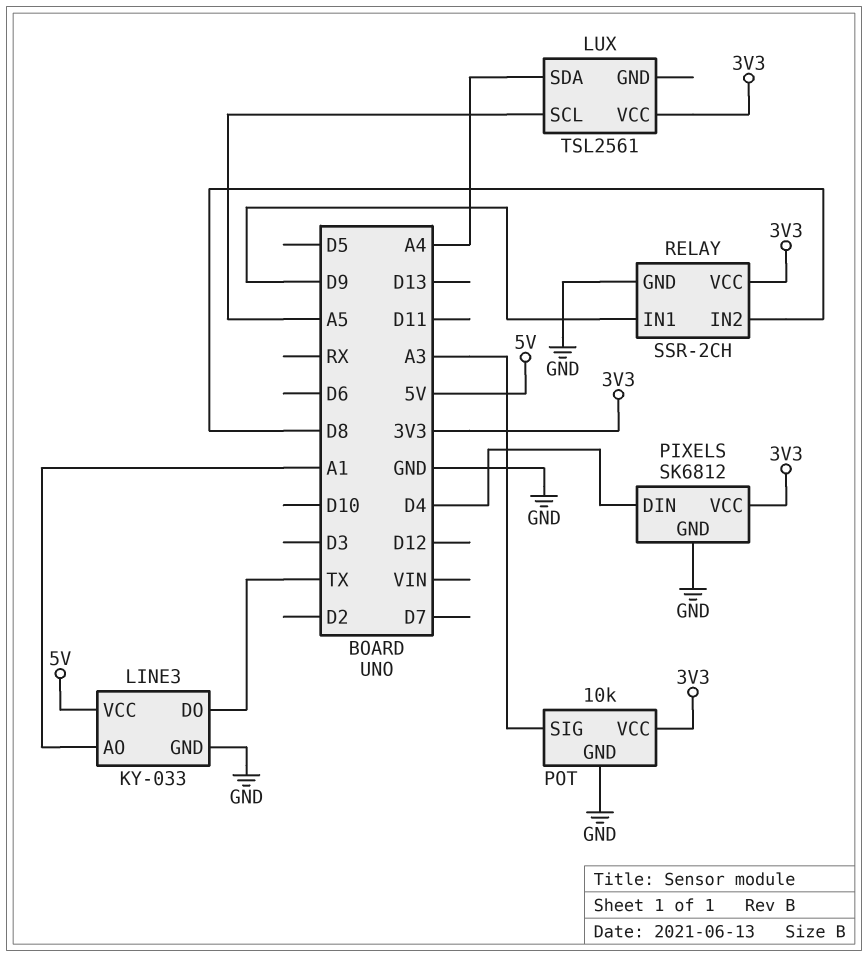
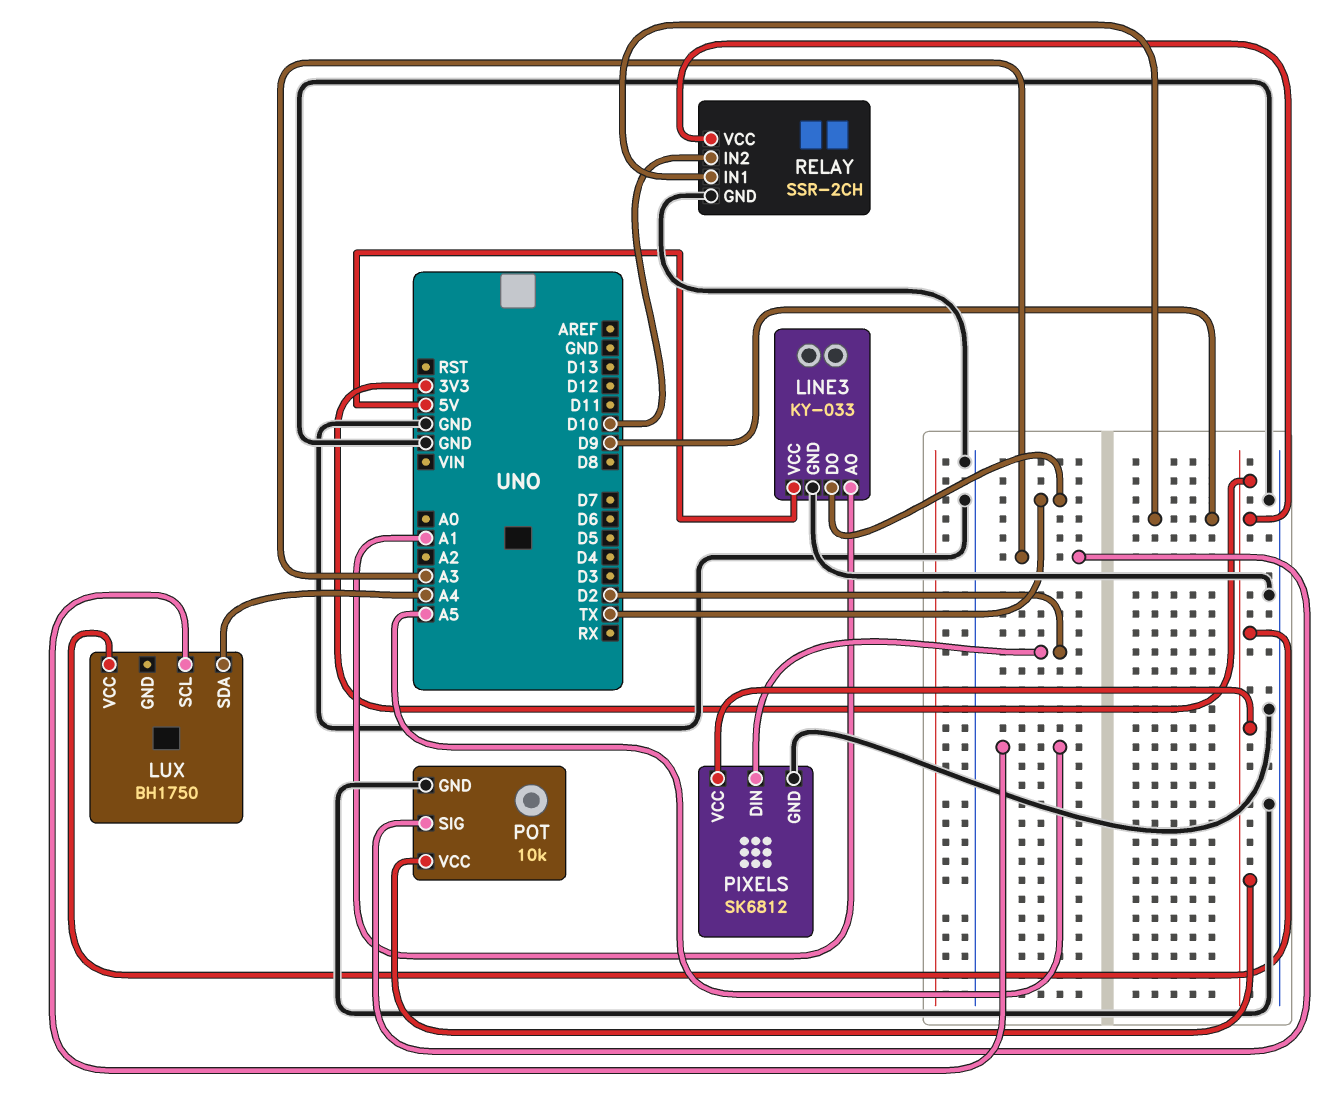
LUX: TSL2561 -> BH1750
PIXELS pin DIN: D4 -> D2
RELAY pin IN2: D8 -> D10

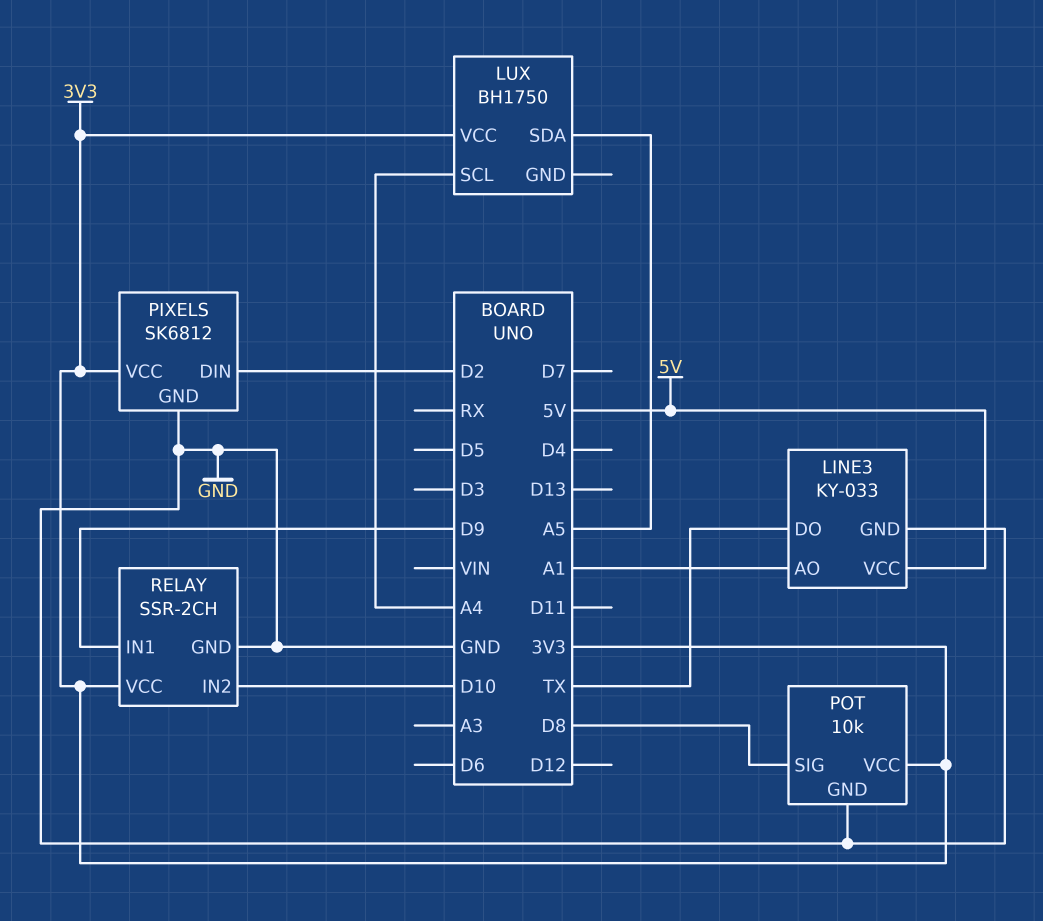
LUX pin SCL: A5 -> A4
LUX pin SDA: A4 -> A5
POT pin SIG: A3 -> D8

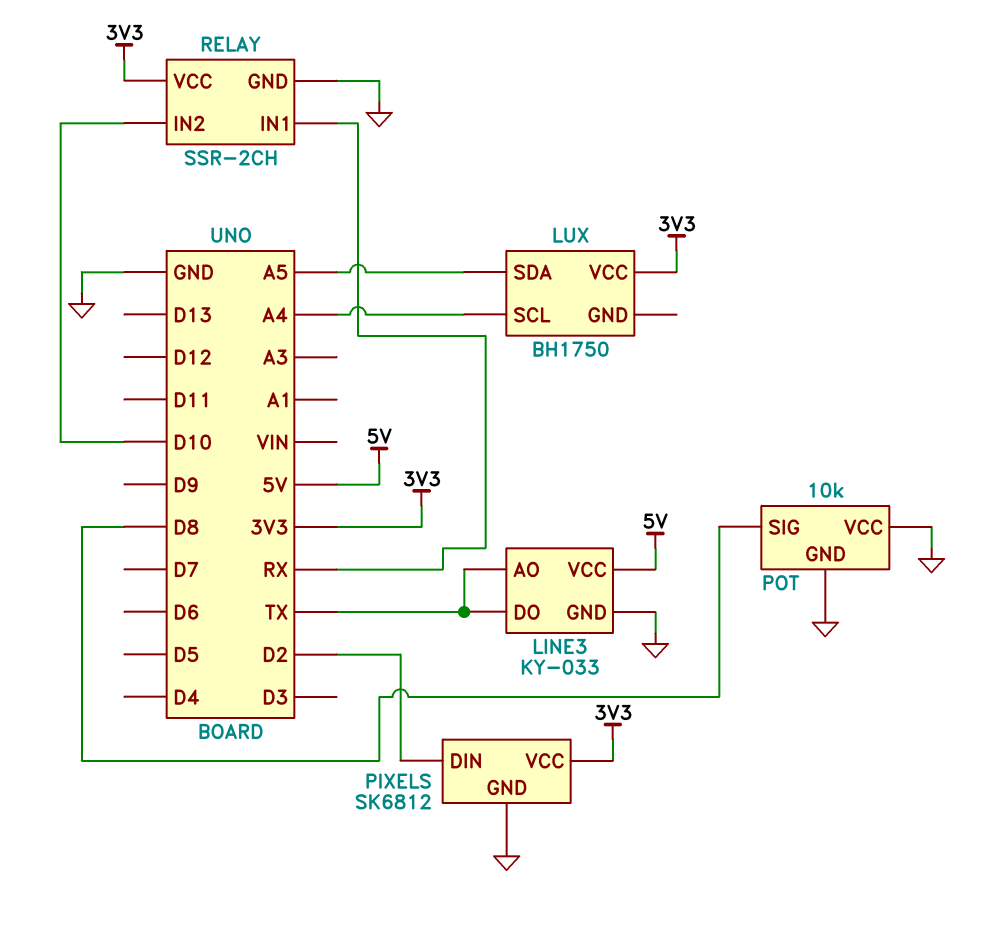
LINE3 pin AO: A1 -> TX
POT pin VCC: 3V3 -> GND
RELAY pin IN1: D9 -> RX

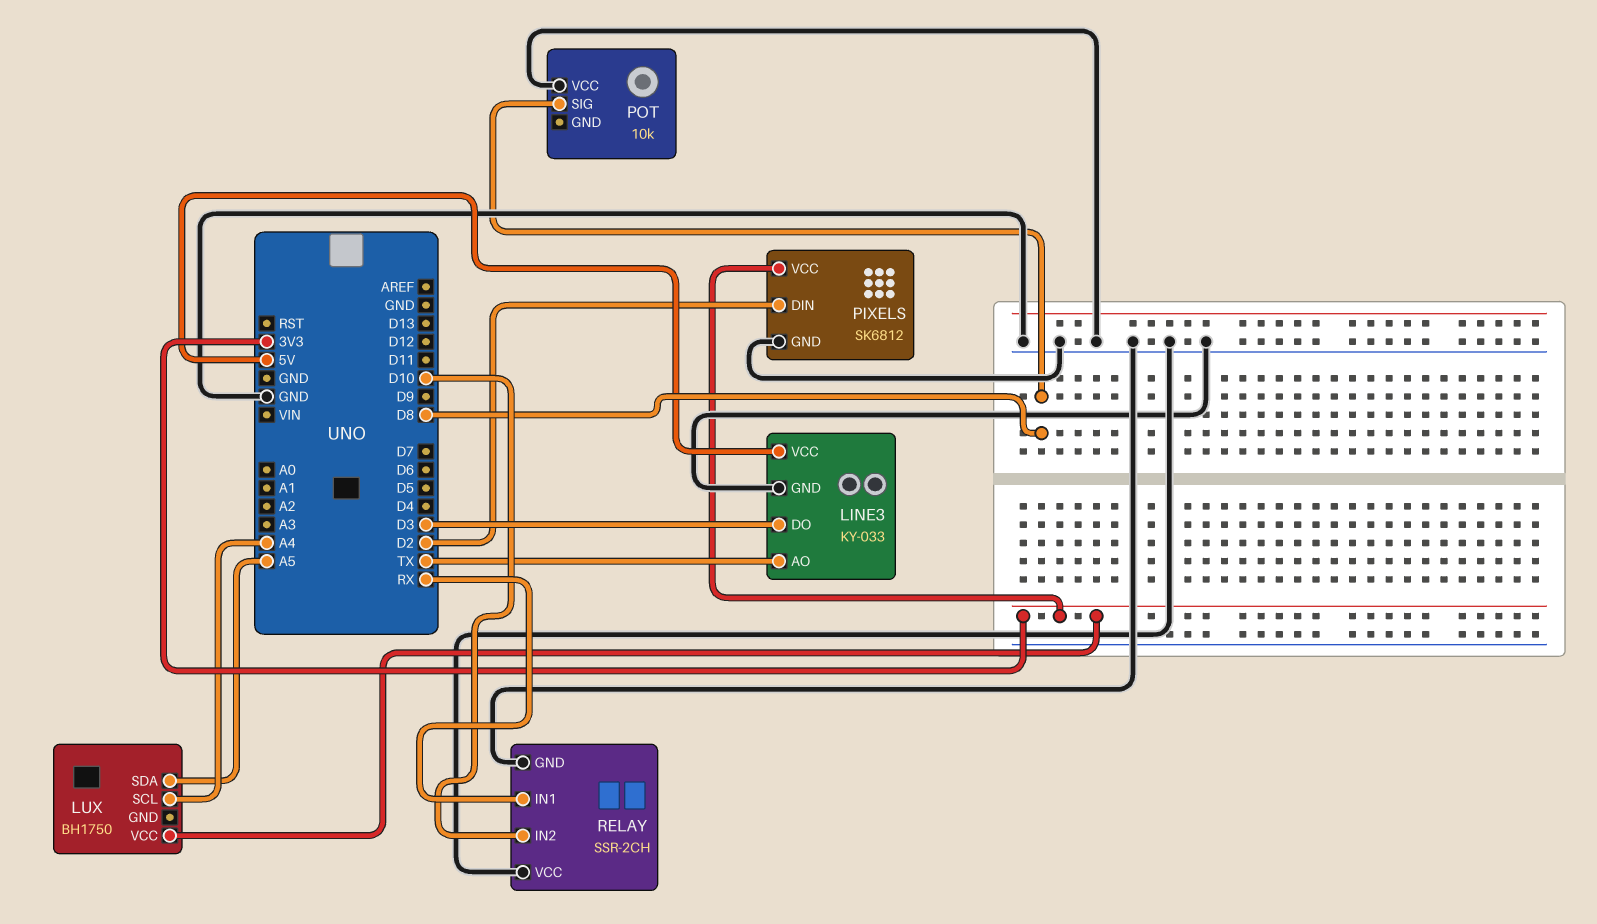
LINE3 pin DO: TX -> D3
POT pin GND: GND -> none
RELAY pin VCC: 3V3 -> GND

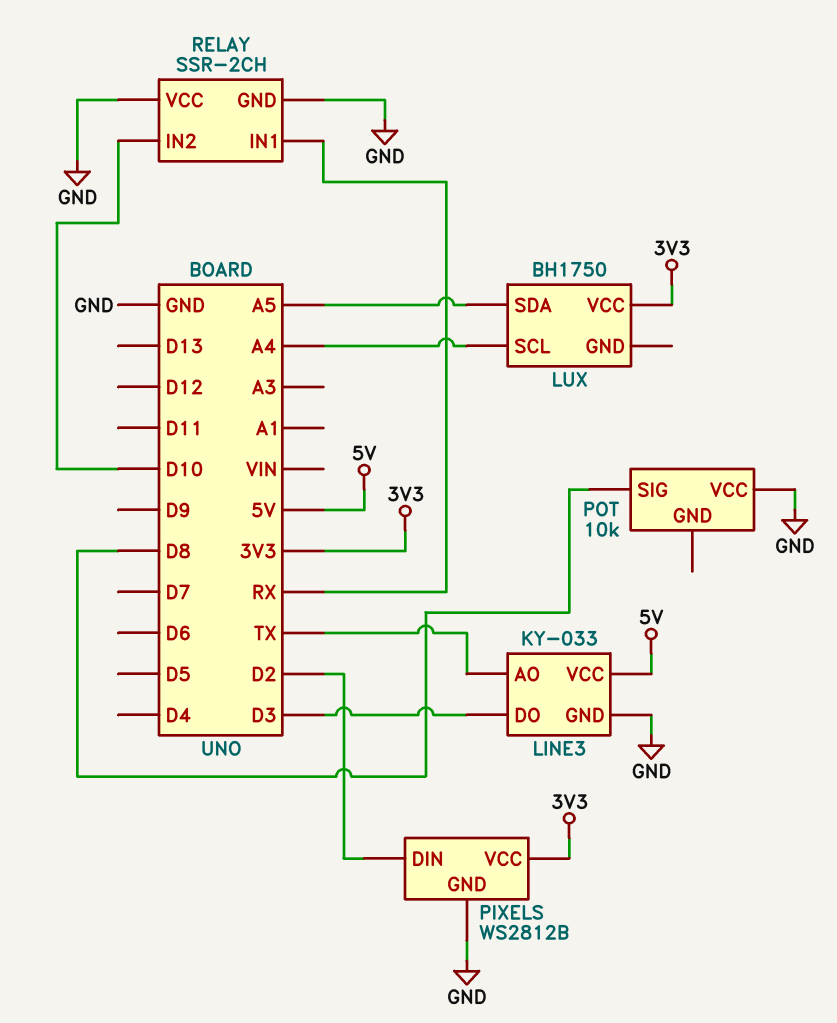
PIXELS: SK6812 -> WS2812B

